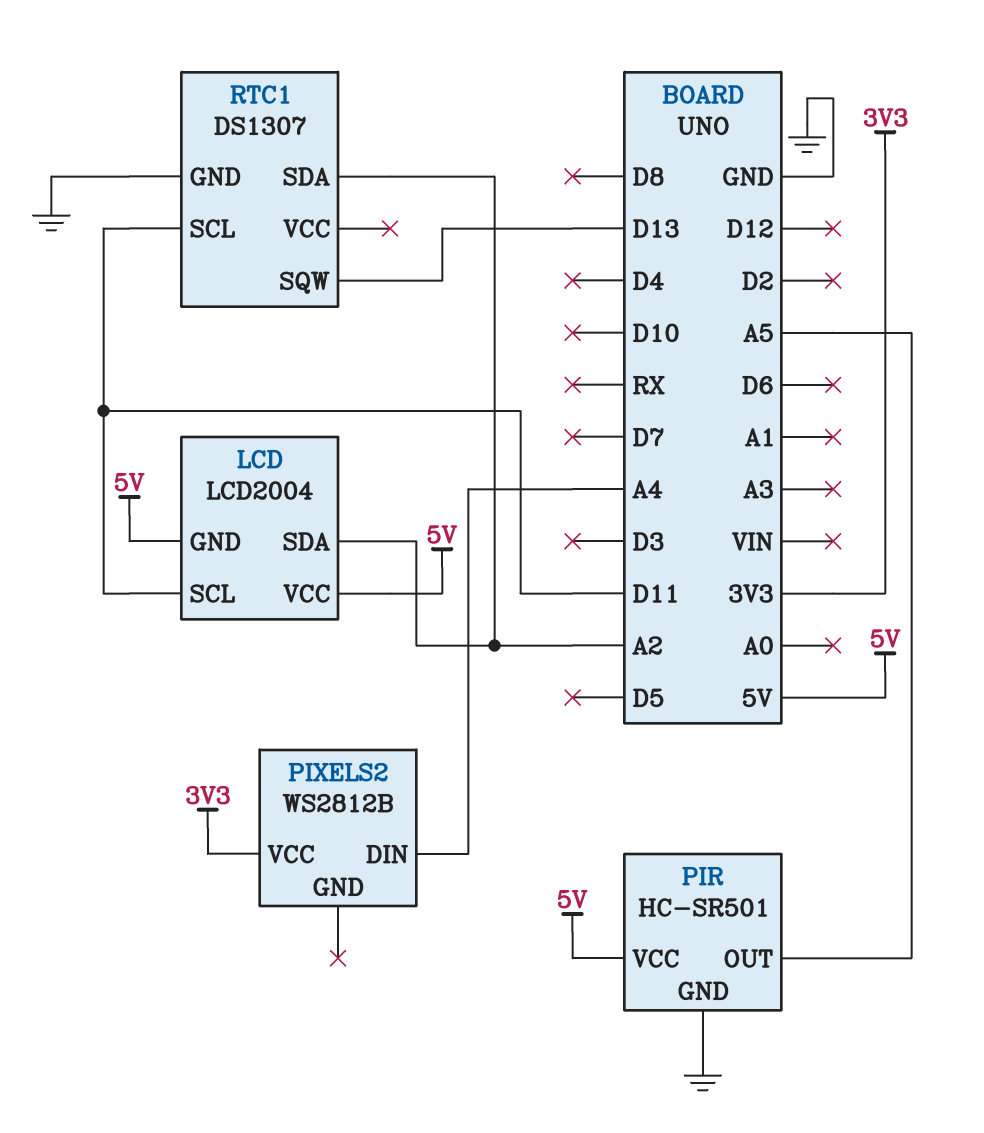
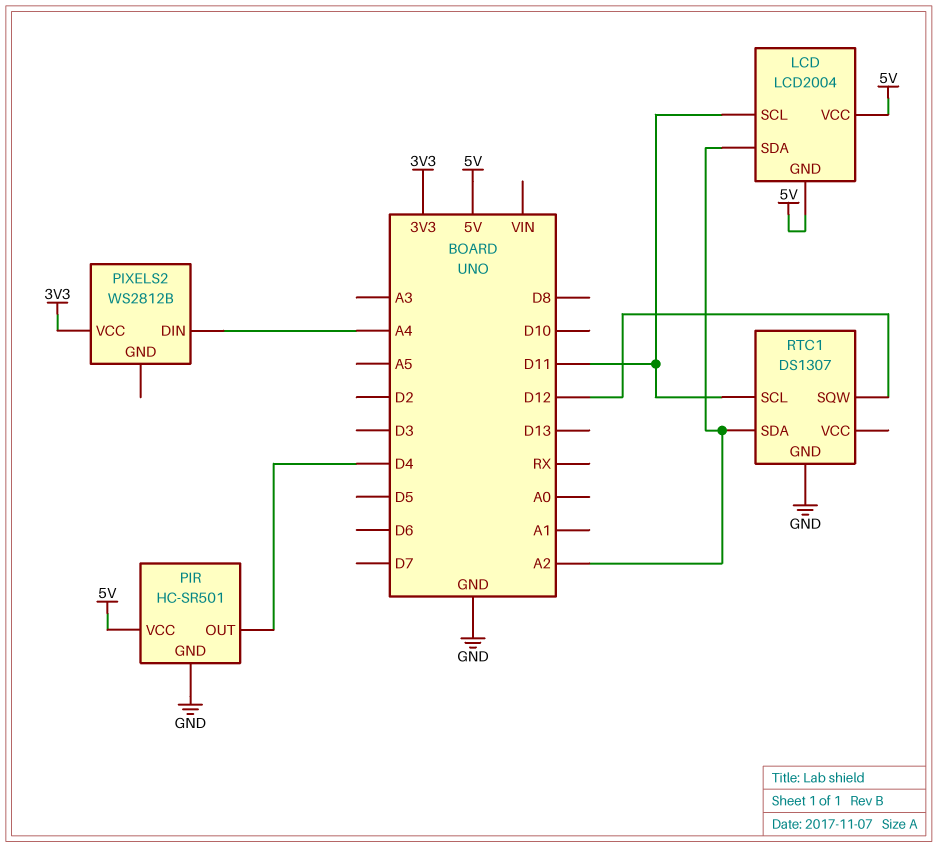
PIR pin OUT: A5 -> D4
RTC1 pin SQW: D13 -> D12

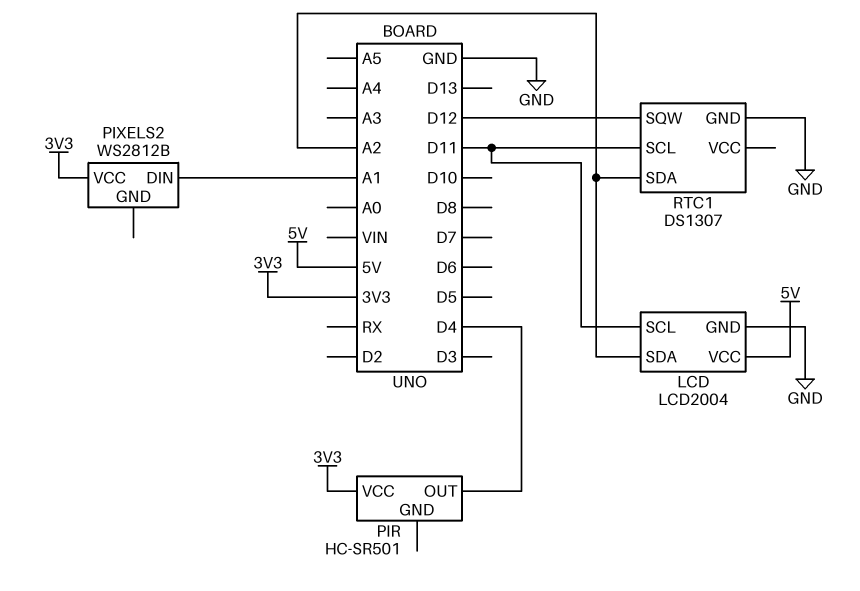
LCD pin GND: 5V -> GND
PIR pin GND: GND -> none
PIR pin VCC: 5V -> 3V3
PIXELS2 pin DIN: A4 -> A1

